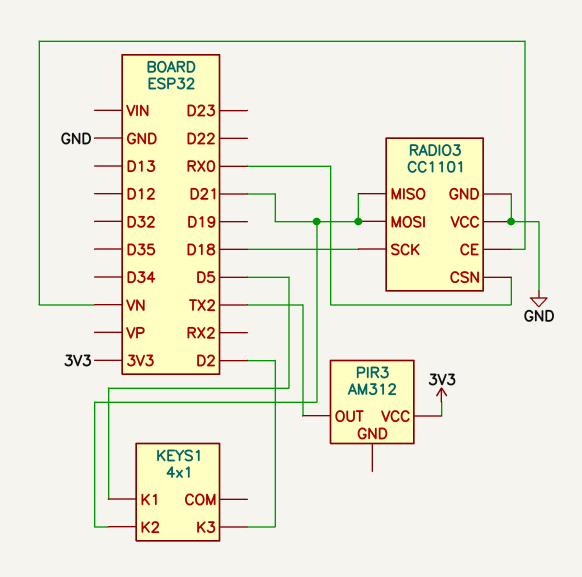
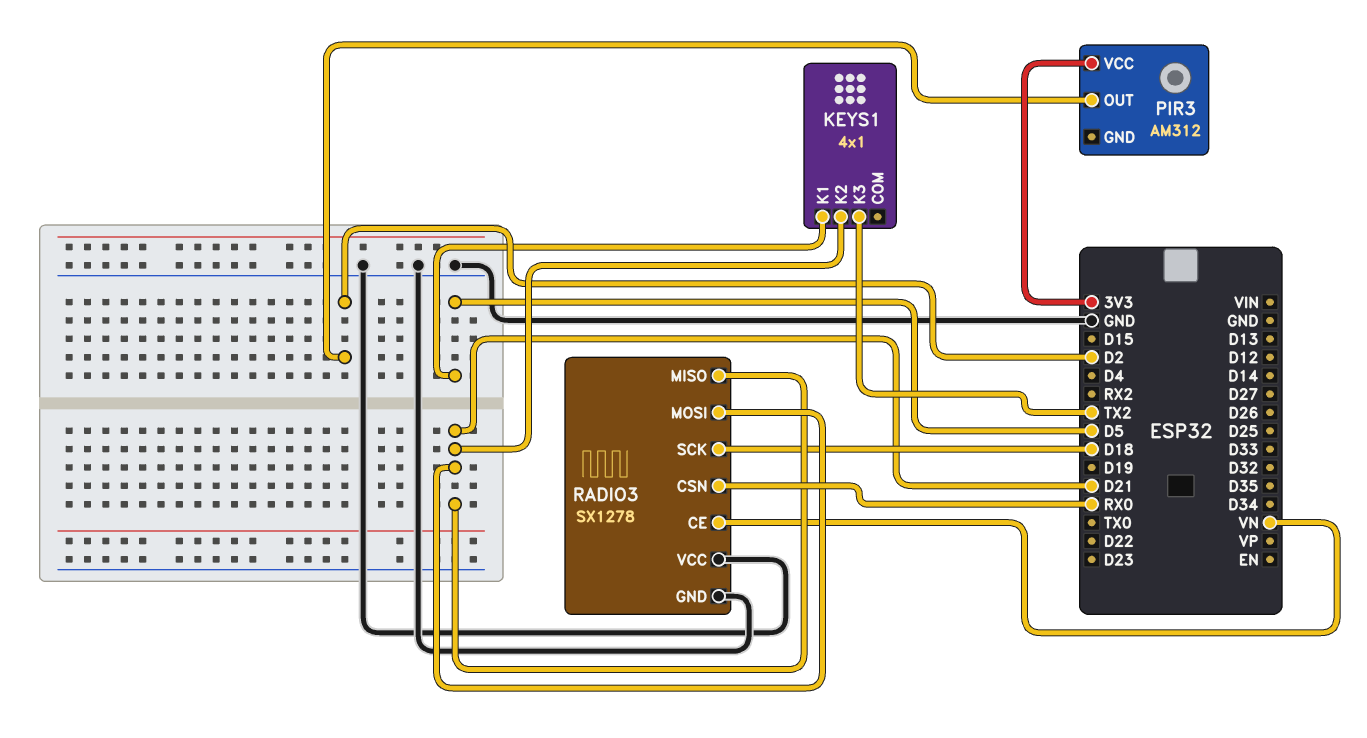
KEYS1 pin K3: D2 -> TX2
PIR3 pin OUT: TX2 -> D2
RADIO3: CC1101 -> SX1278

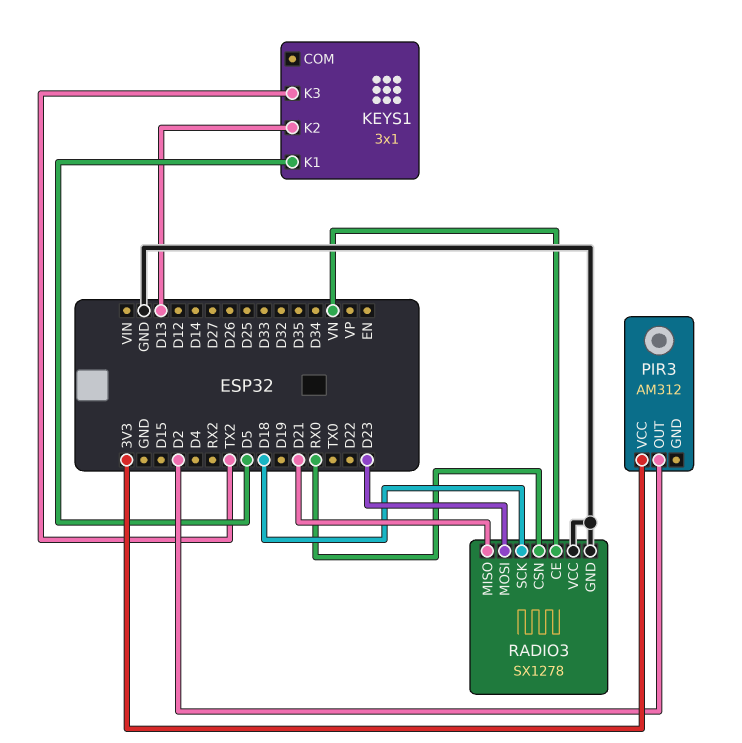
KEYS1: 4x1 -> 3x1
KEYS1 pin K2: D21 -> D13
RADIO3 pin MOSI: D21 -> D23

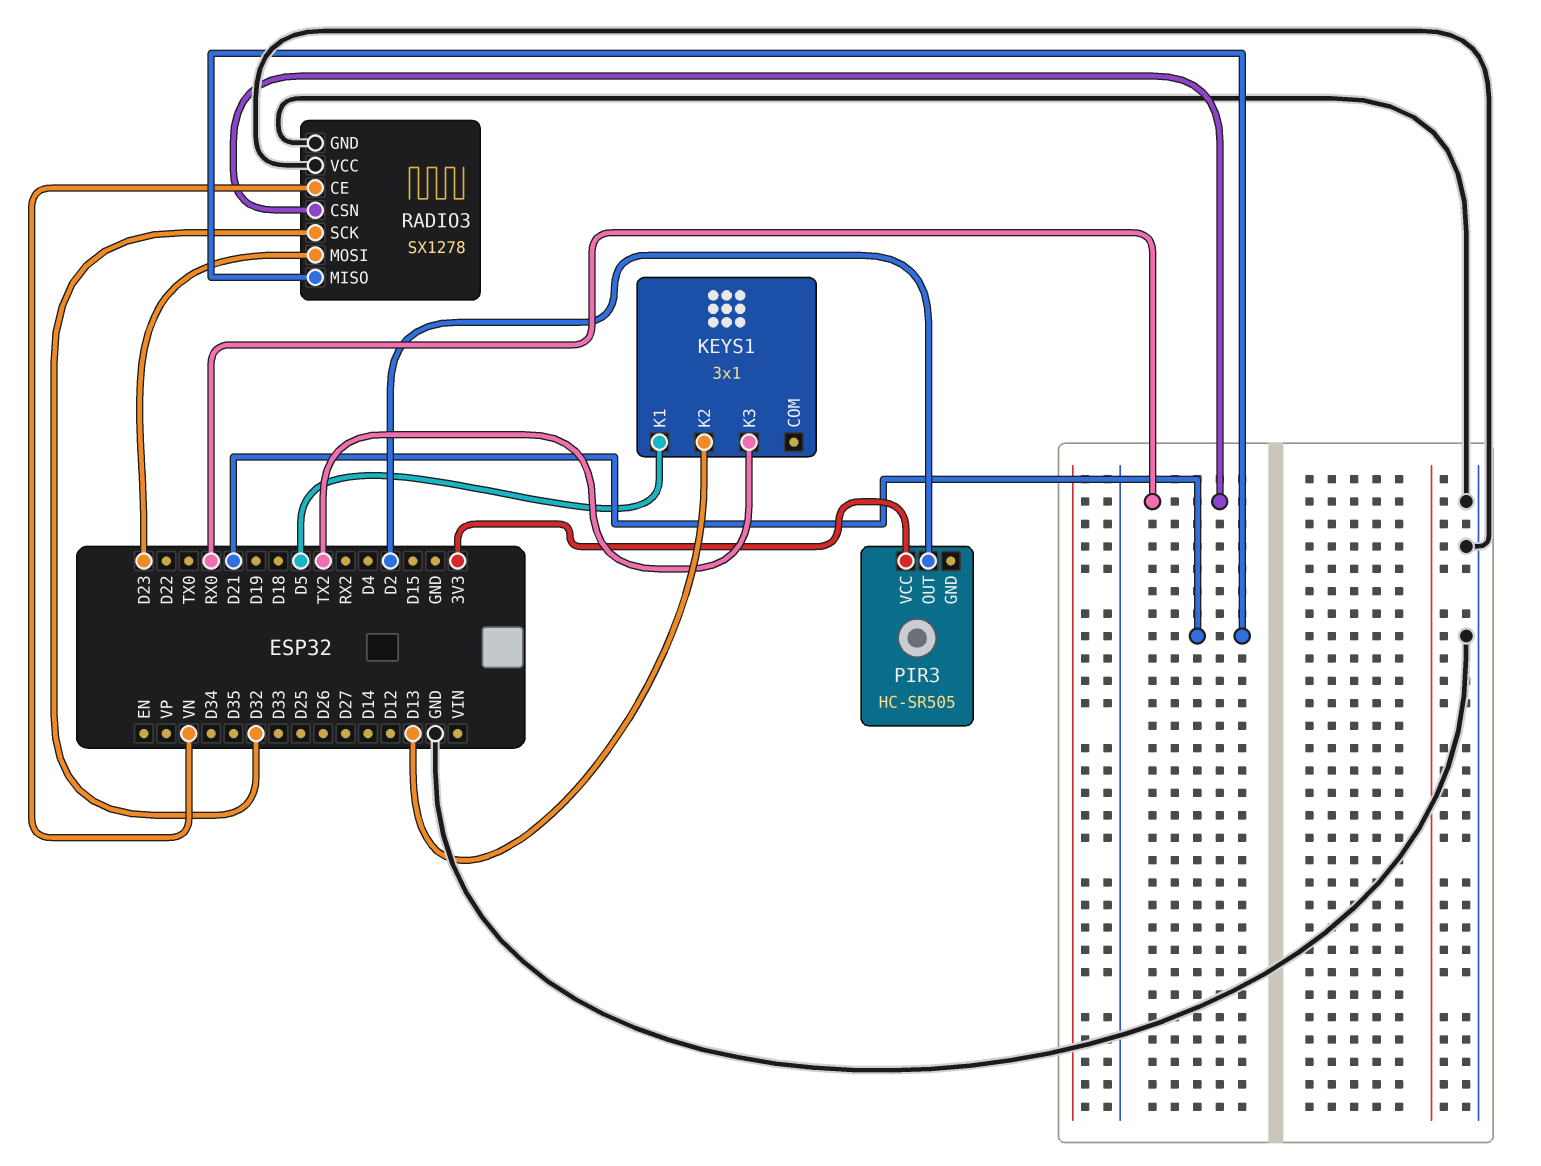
PIR3: AM312 -> HC-SR505
RADIO3 pin SCK: D18 -> D32

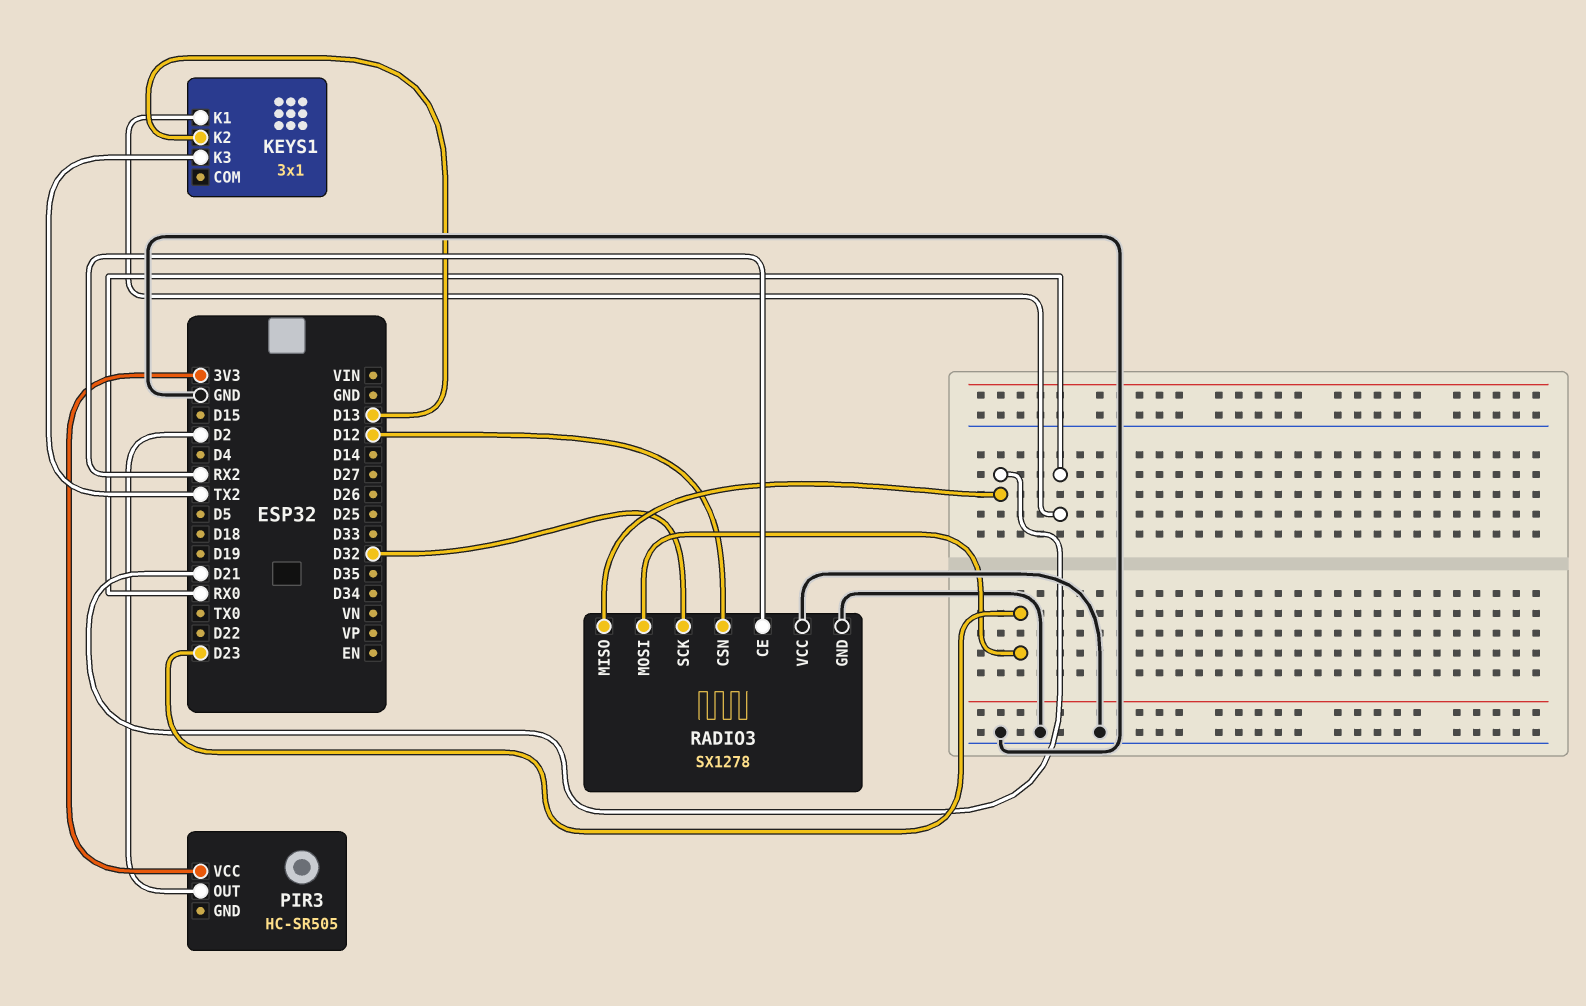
KEYS1 pin K1: D5 -> RX0
RADIO3 pin CE: VN -> RX2
RADIO3 pin CSN: RX0 -> D12

